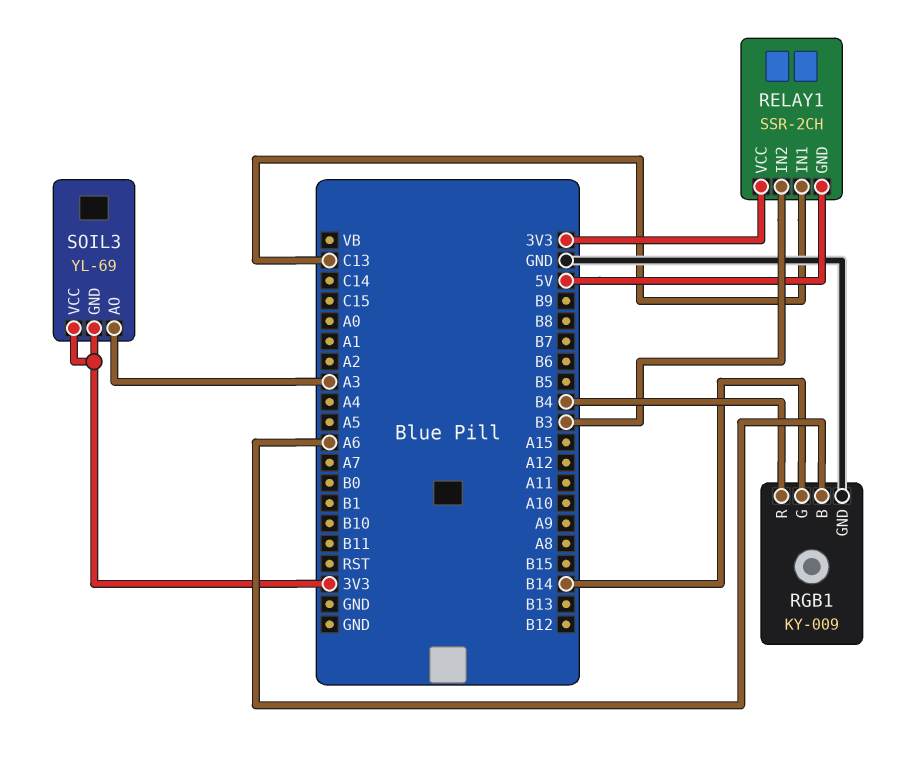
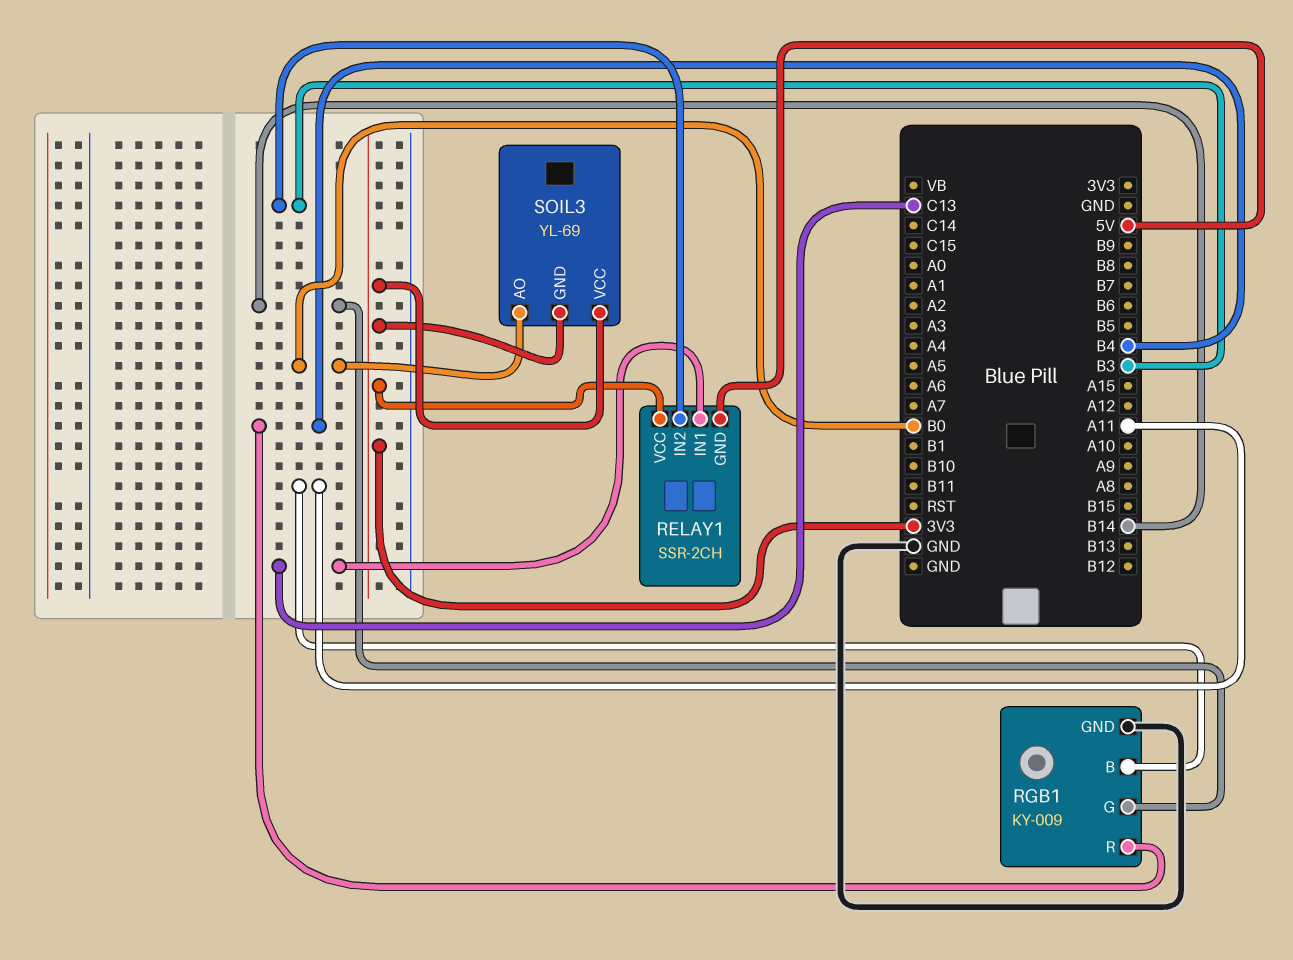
RGB1 pin B: A6 -> A11
SOIL3 pin AO: A3 -> B0

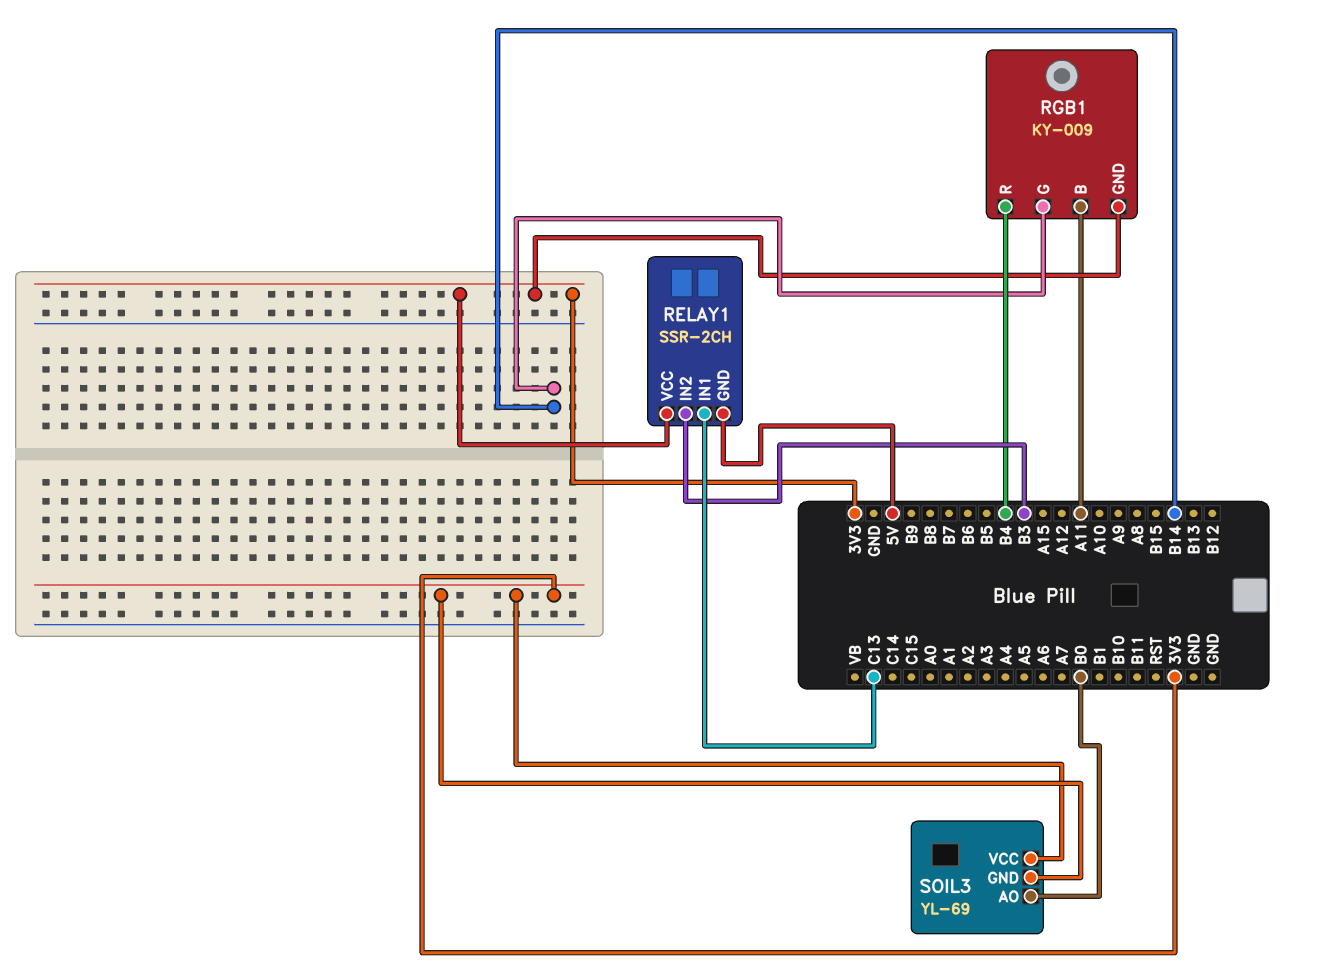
RGB1 pin GND: GND -> 3V3

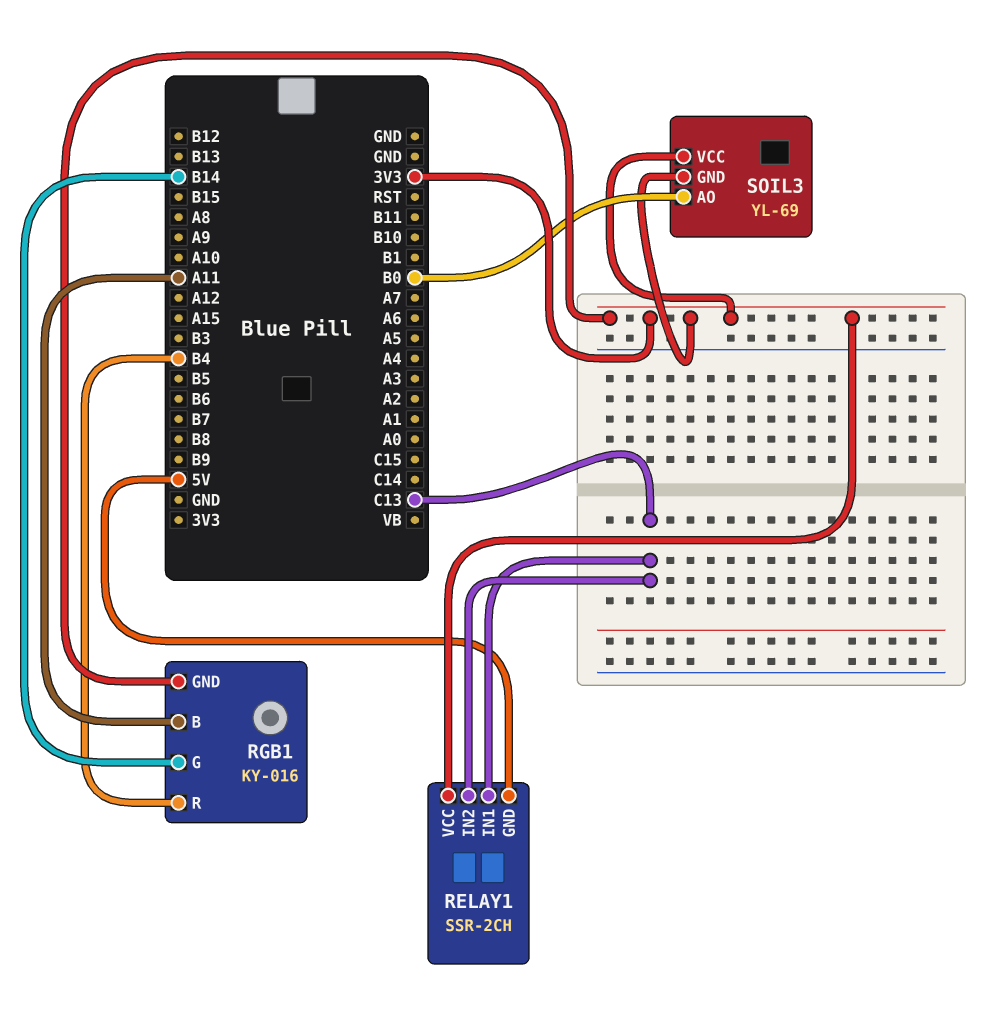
RELAY1 pin IN2: B3 -> C13
RGB1: KY-009 -> KY-016

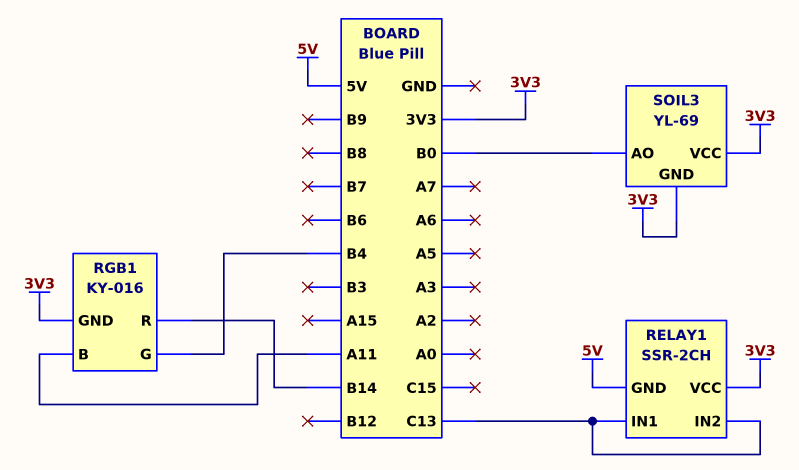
RGB1 pin G: B14 -> B4
RGB1 pin R: B4 -> B14

